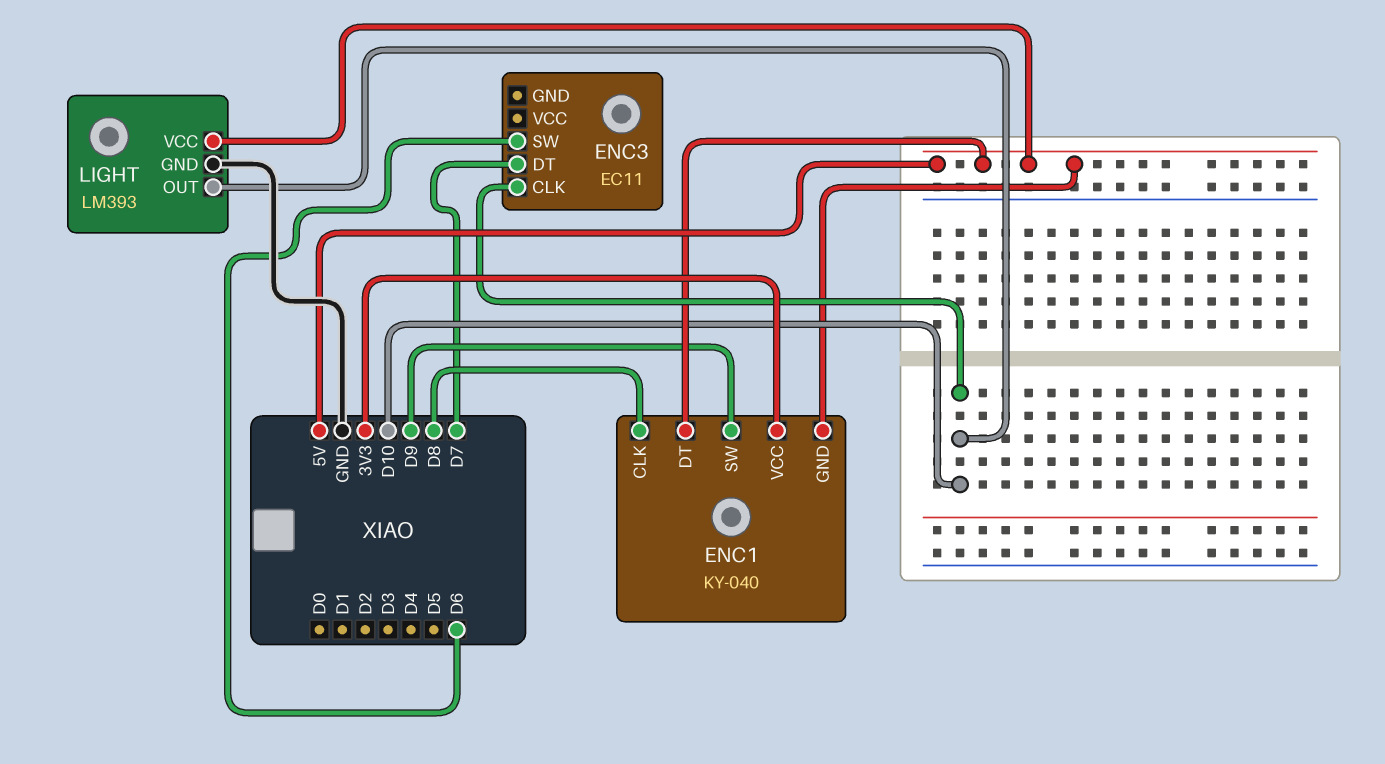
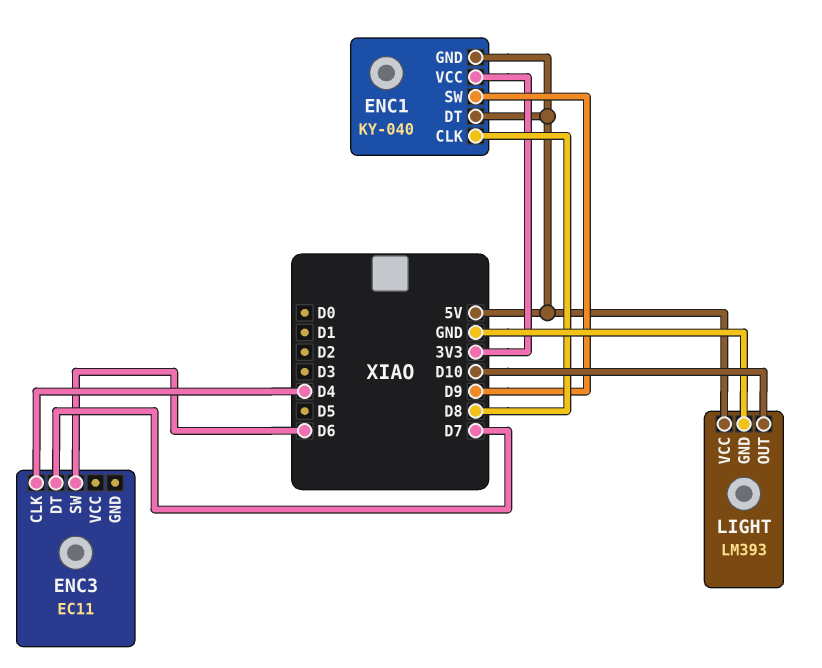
ENC3 pin CLK: D10 -> D4

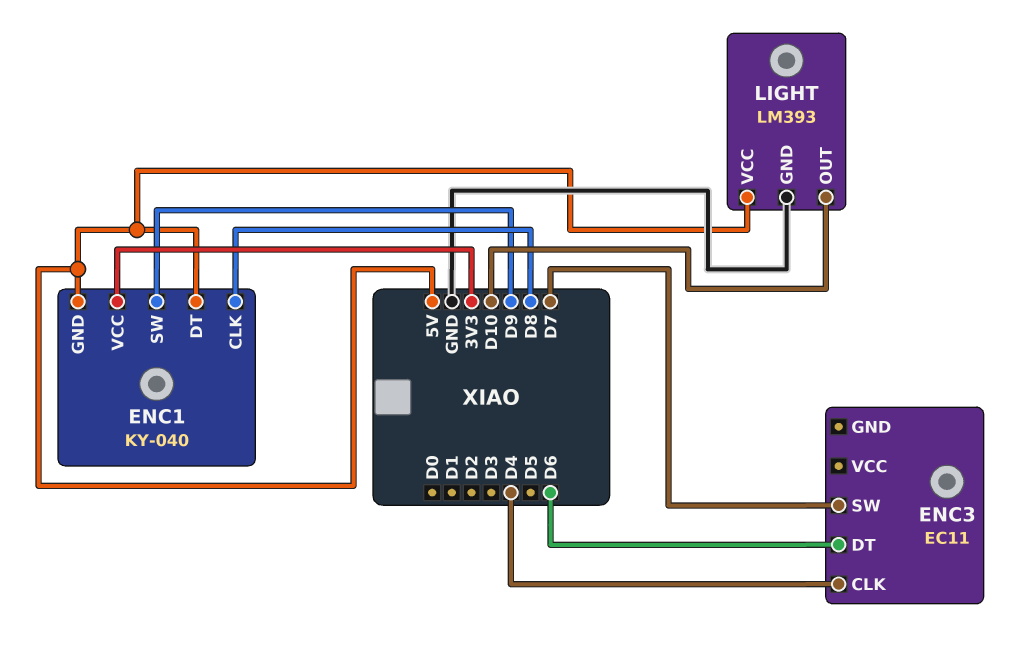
ENC3 pin DT: D7 -> D6
ENC3 pin SW: D6 -> D7

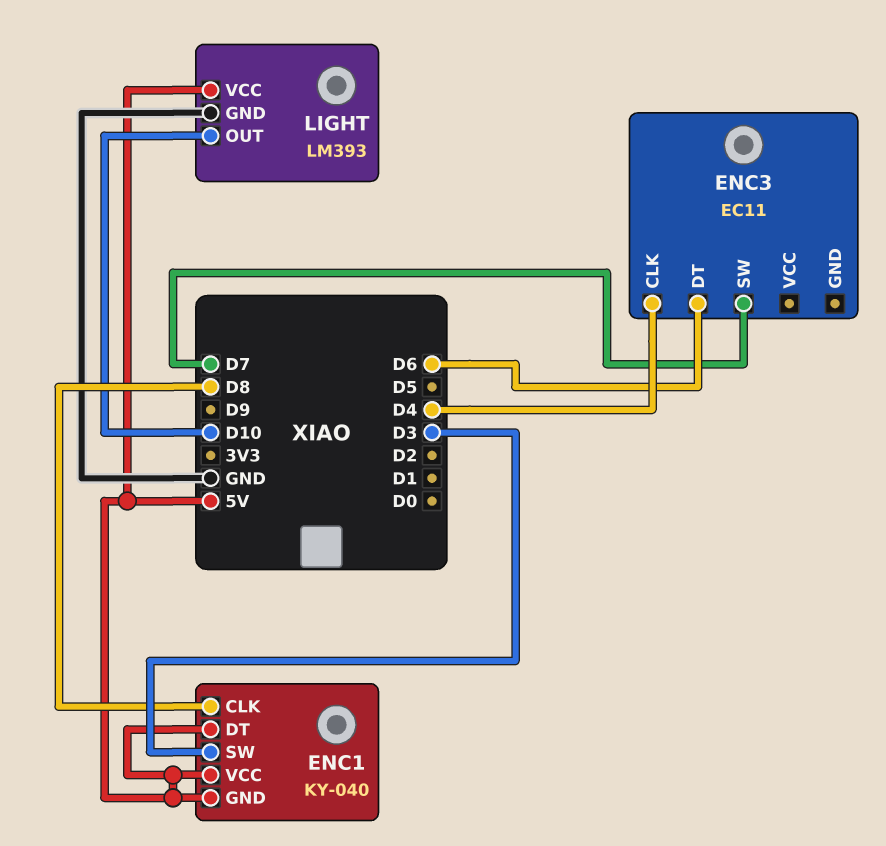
ENC1 pin SW: D9 -> D3
ENC1 pin VCC: 3V3 -> 5V

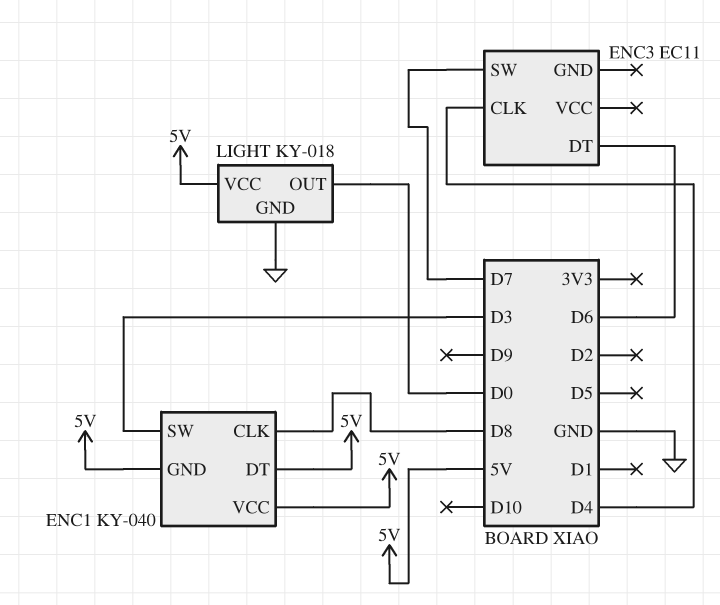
LIGHT: LM393 -> KY-018
LIGHT pin OUT: D10 -> D0

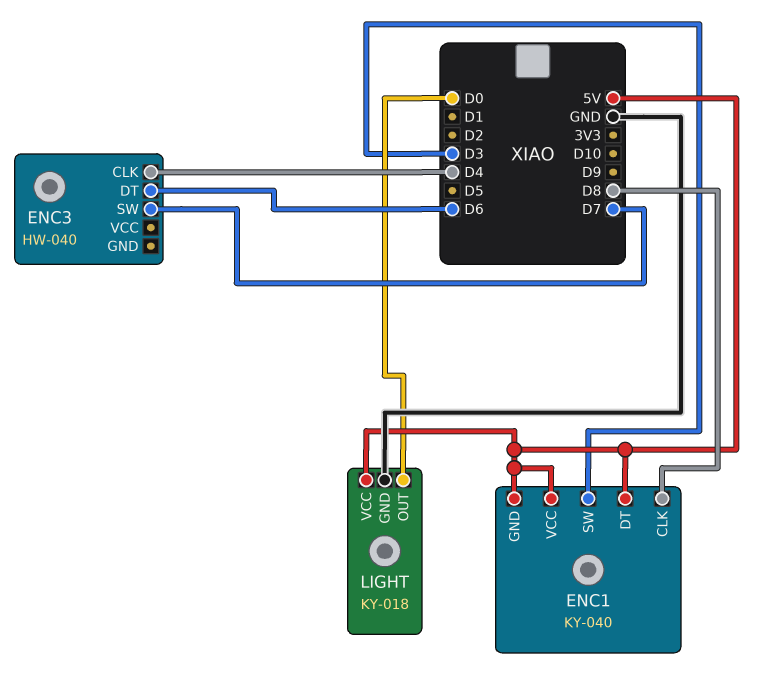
ENC3: EC11 -> HW-040

